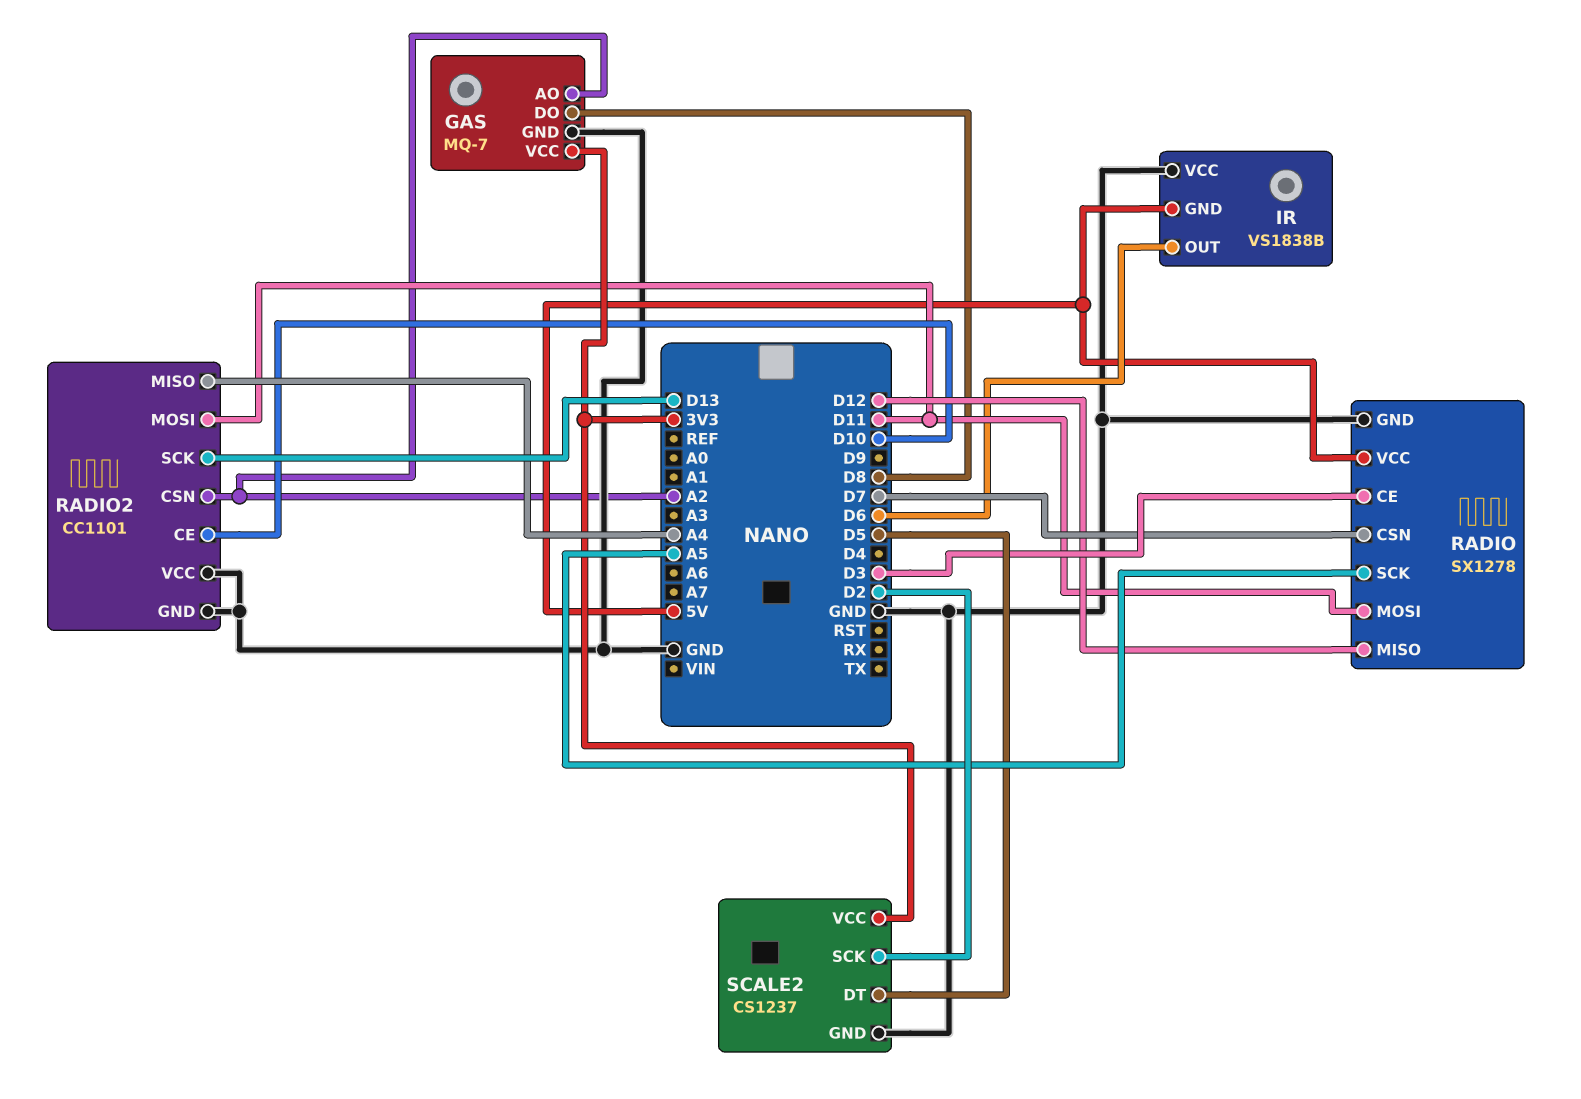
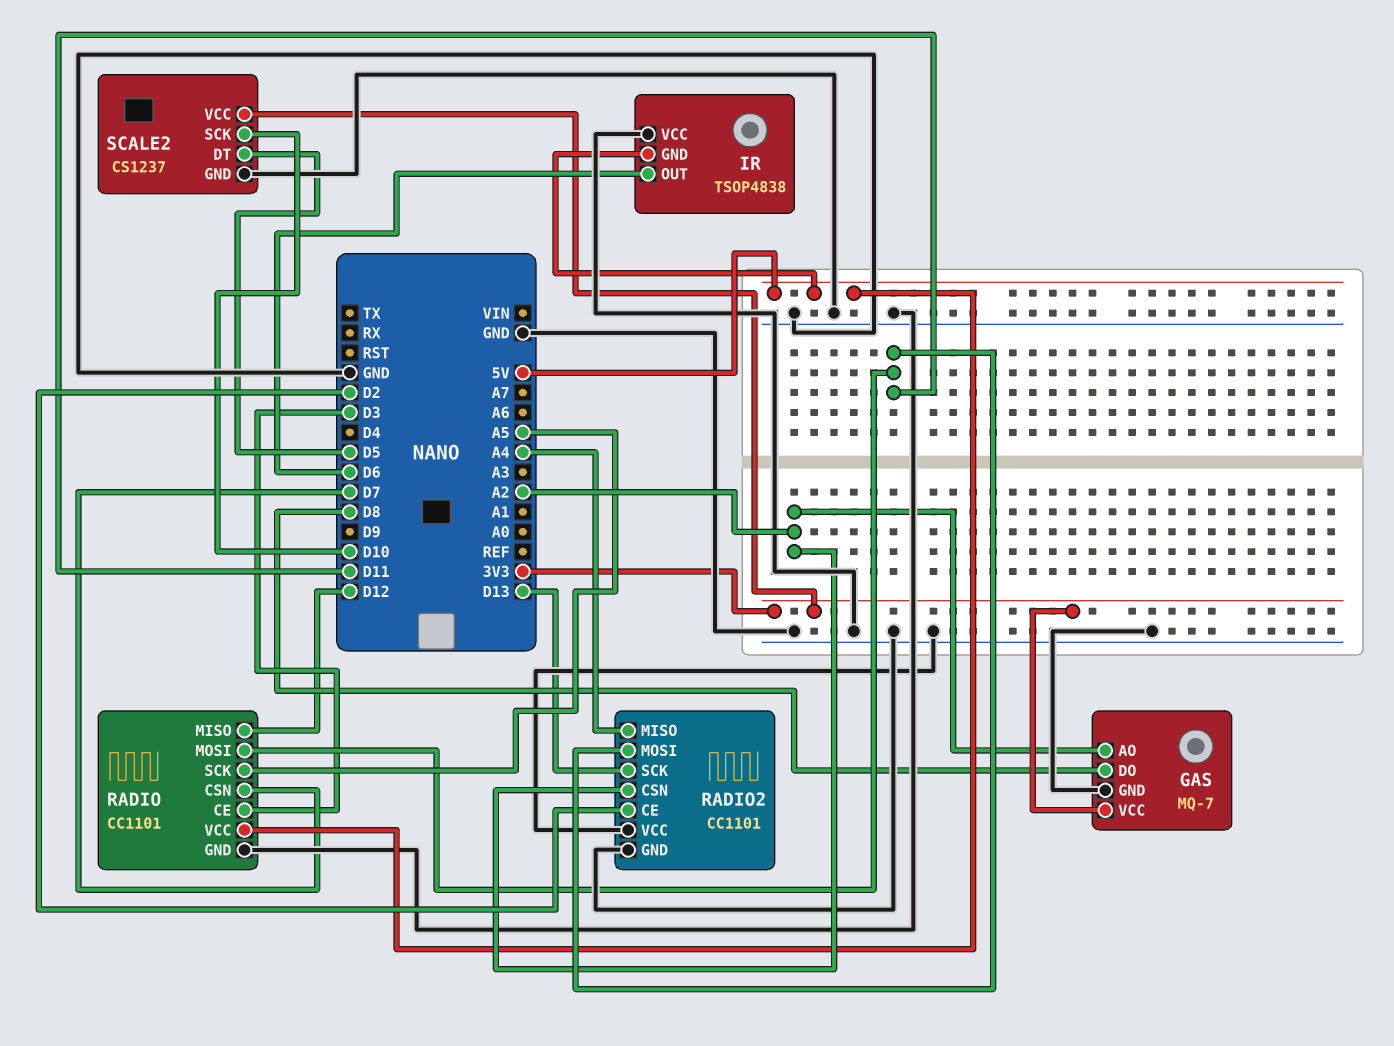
IR: VS1838B -> TSOP4838
RADIO: SX1278 -> CC1101
RADIO2 pin CE: D10 -> D2
SCALE2 pin SCK: D2 -> D10

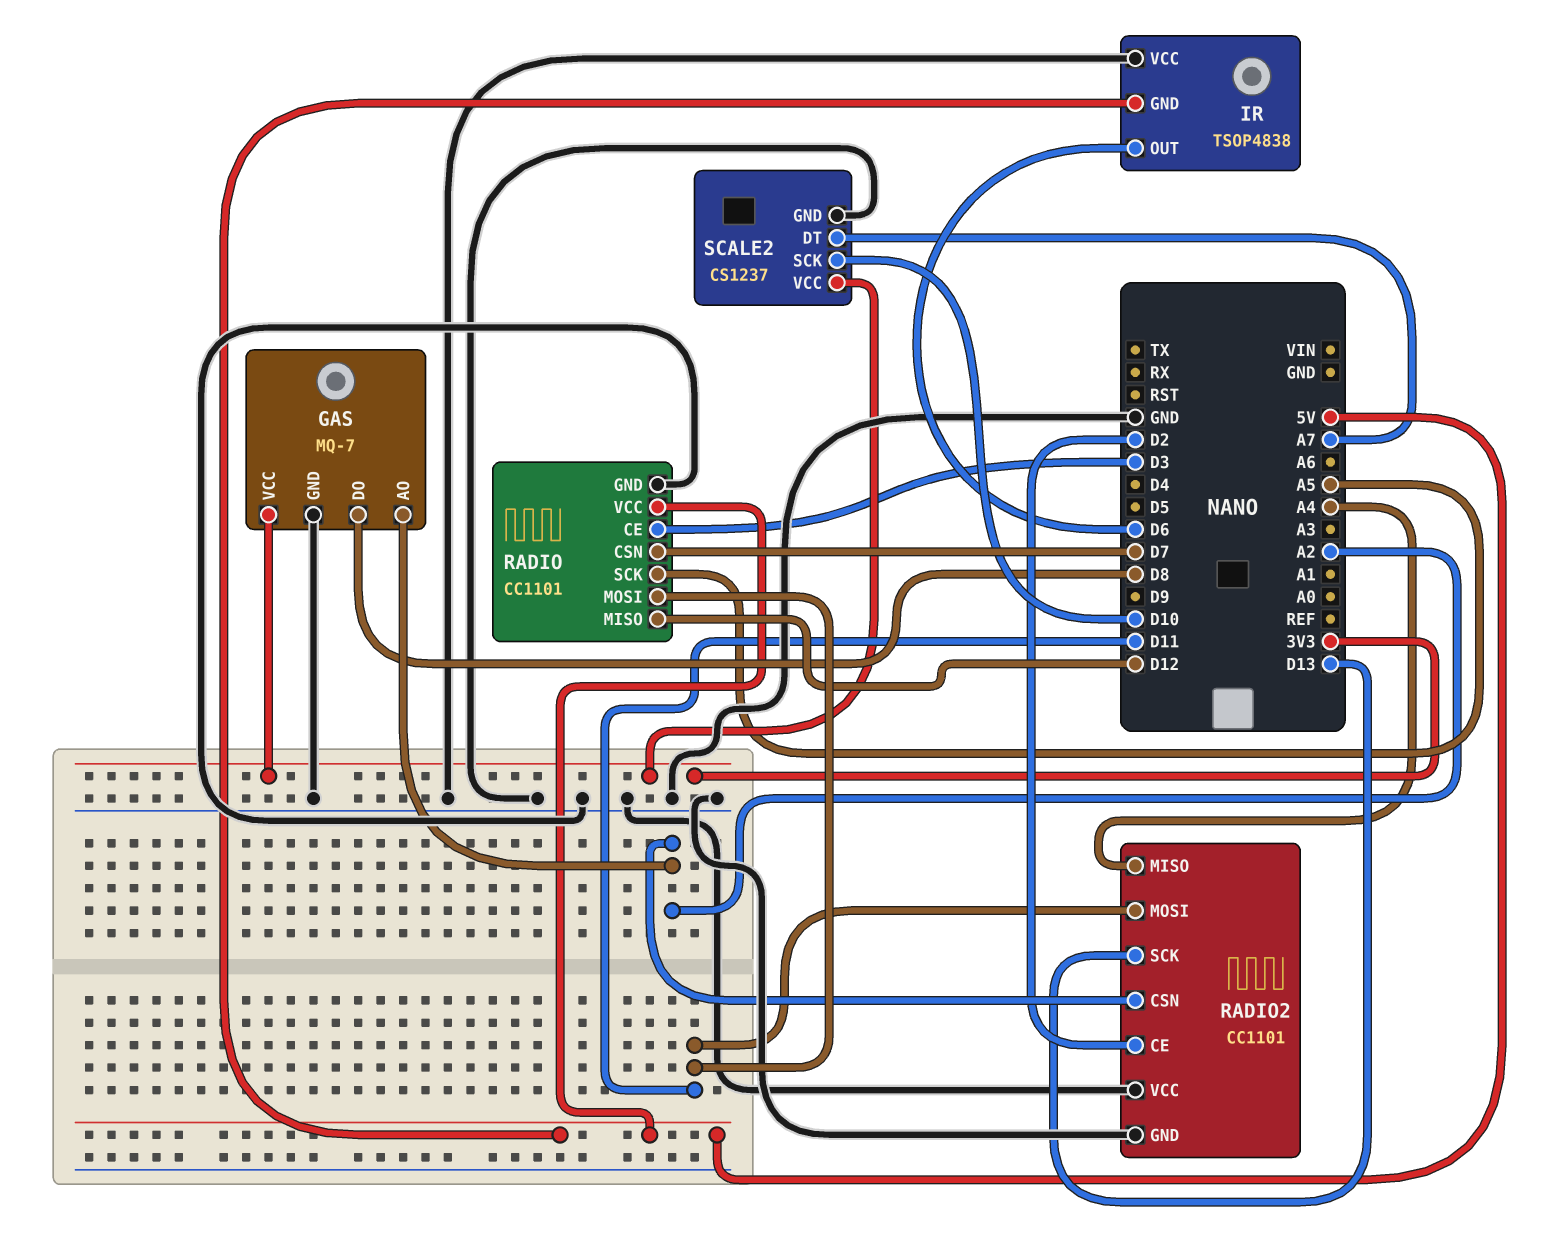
SCALE2 pin DT: D5 -> A7

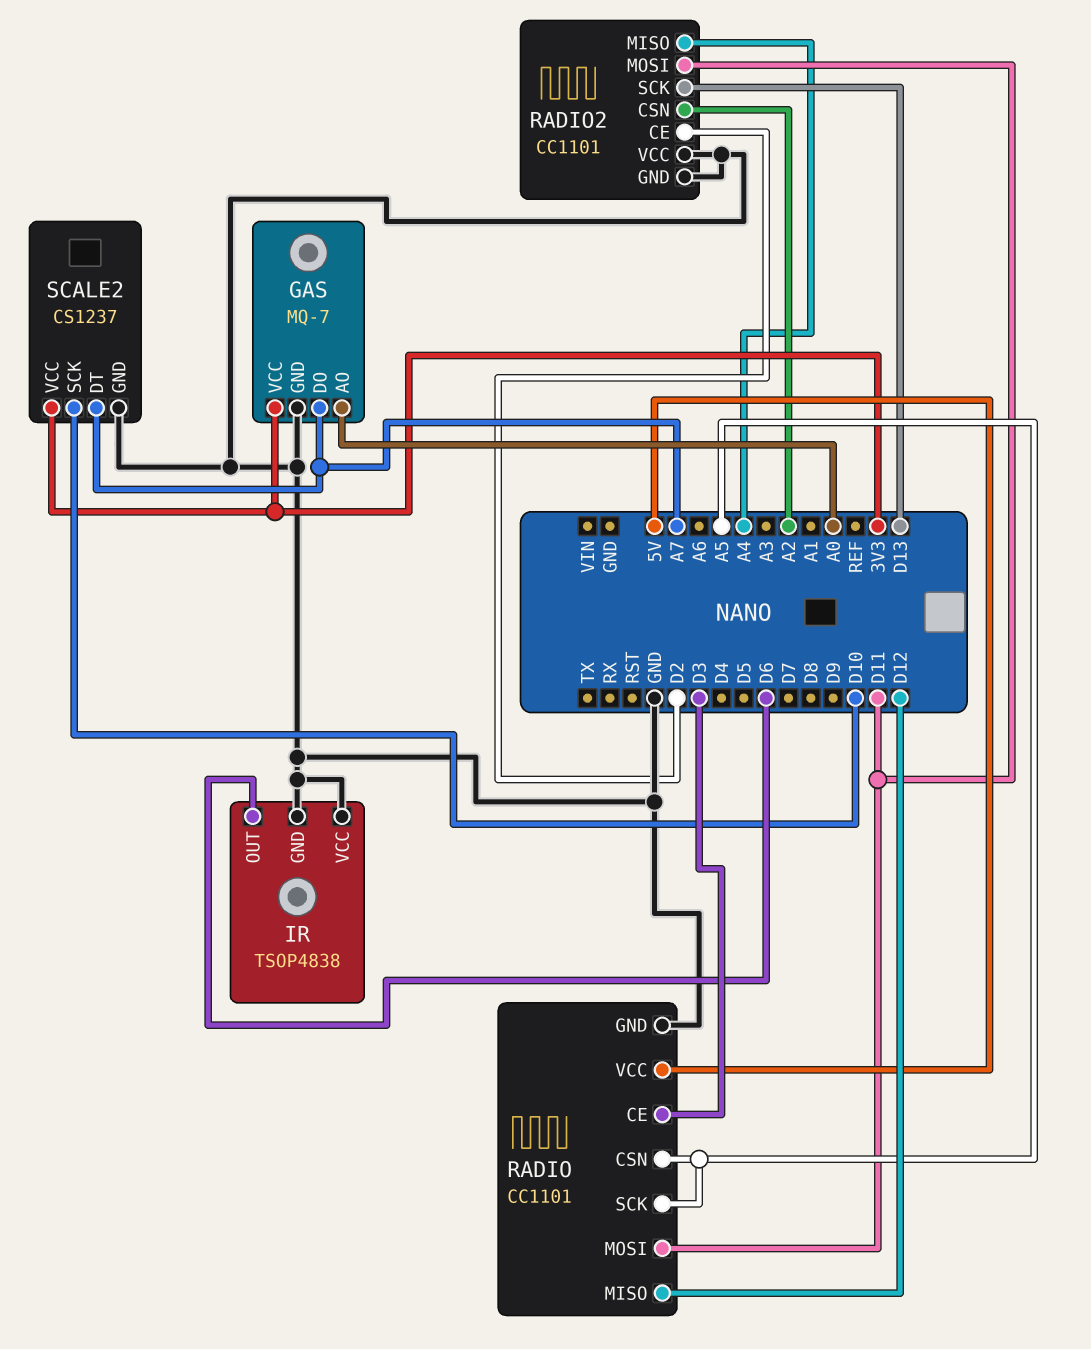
GAS pin AO: A2 -> A0
GAS pin DO: D8 -> A7
IR pin GND: 5V -> GND
RADIO pin CSN: D7 -> A5

